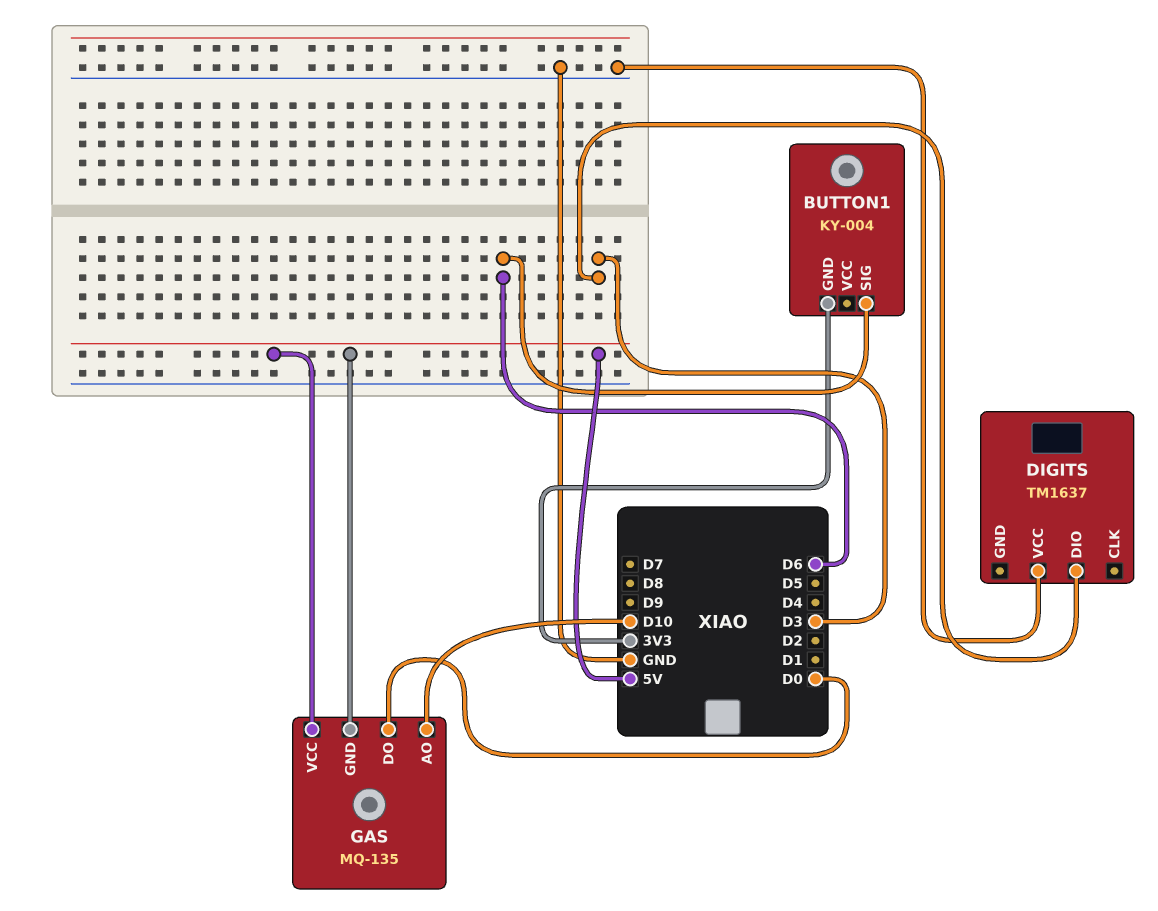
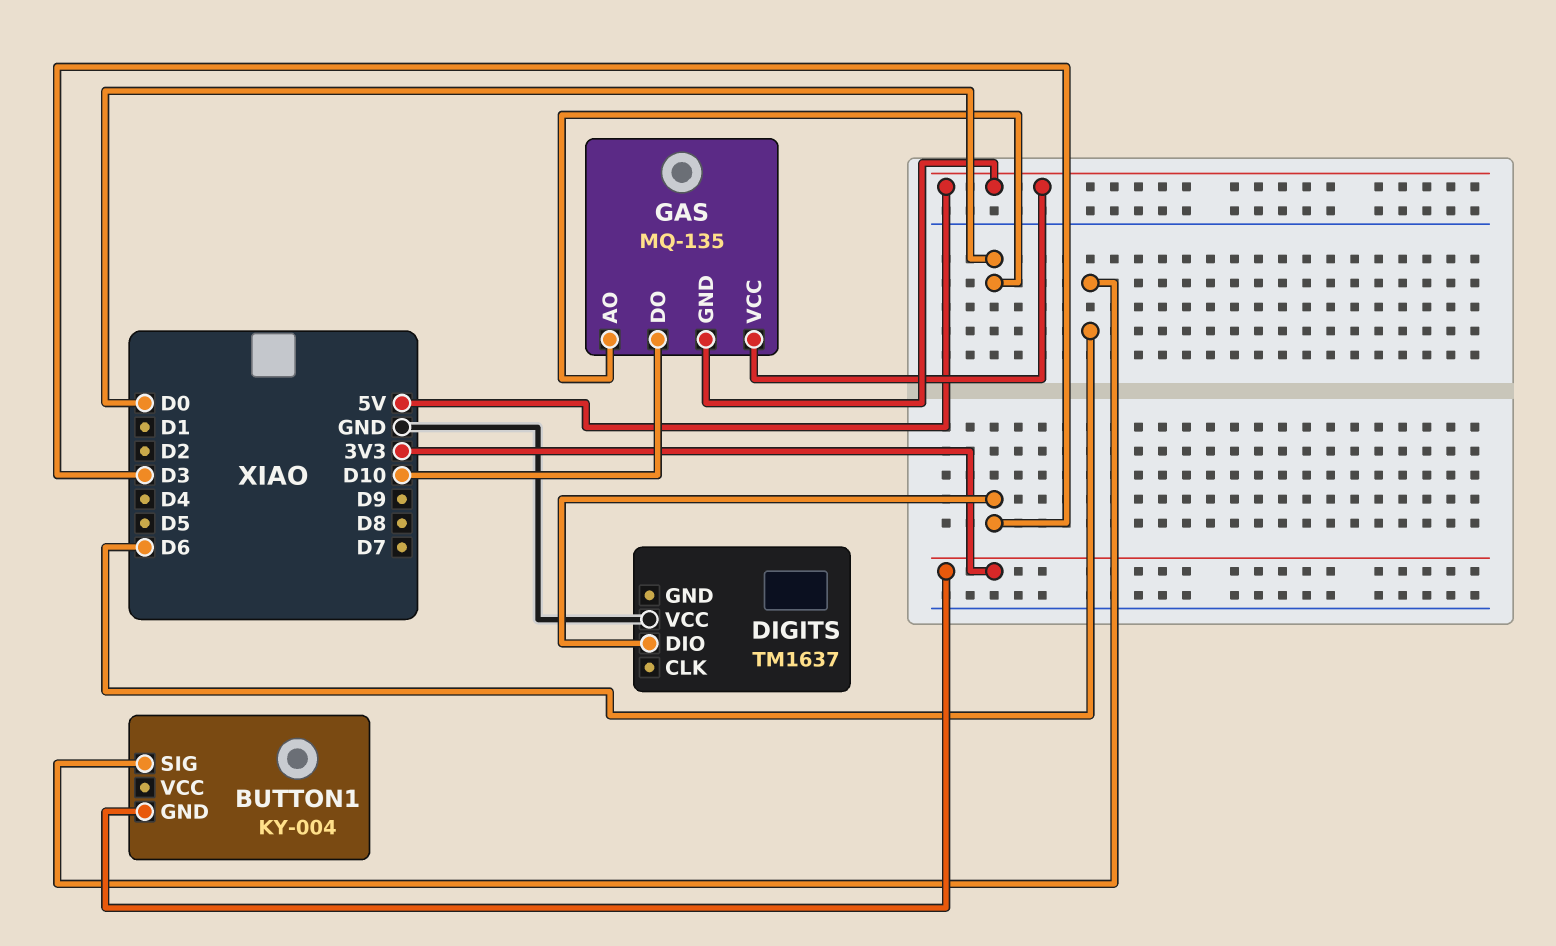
GAS pin AO: D10 -> D0
GAS pin DO: D0 -> D10

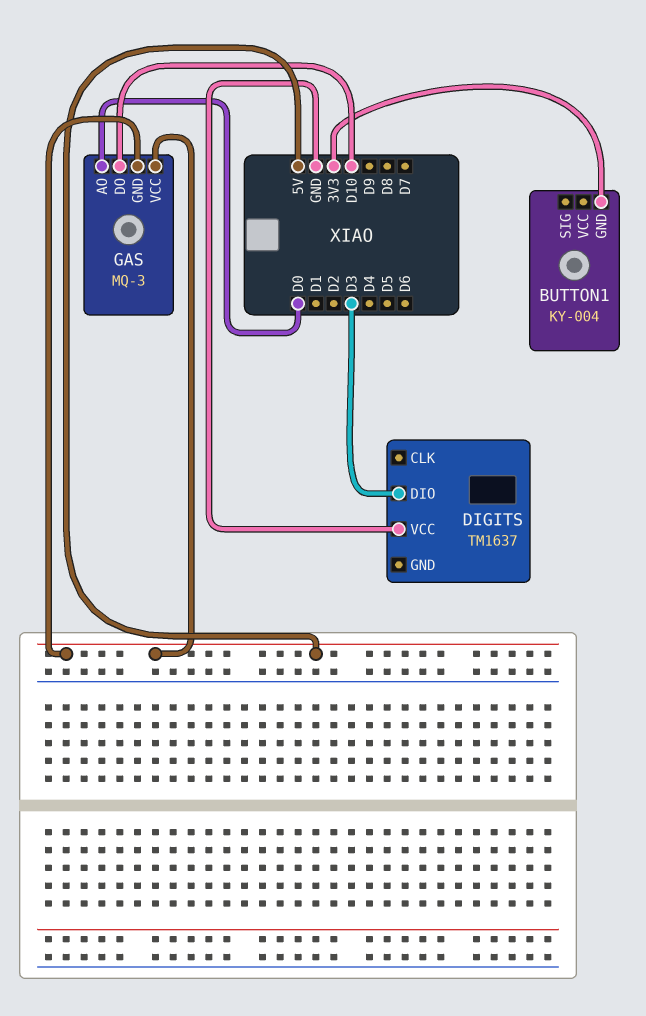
BUTTON1 pin SIG: D6 -> none
GAS: MQ-135 -> MQ-3

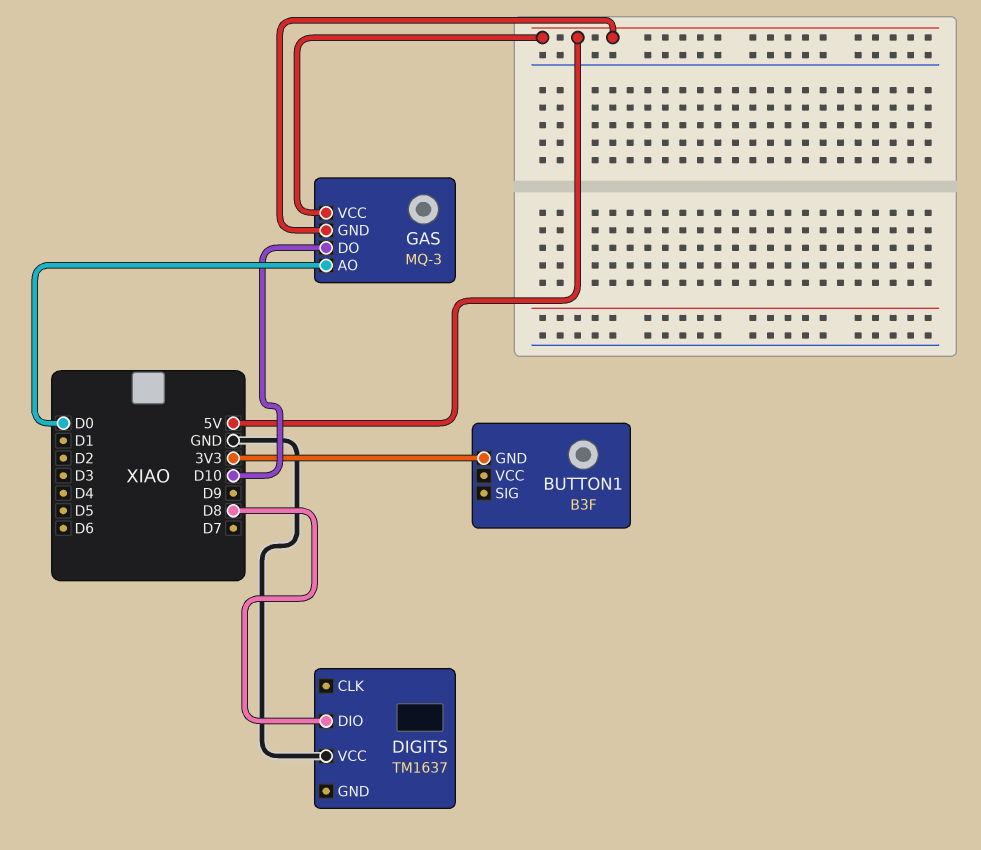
BUTTON1: KY-004 -> B3F
DIGITS pin DIO: D3 -> D8

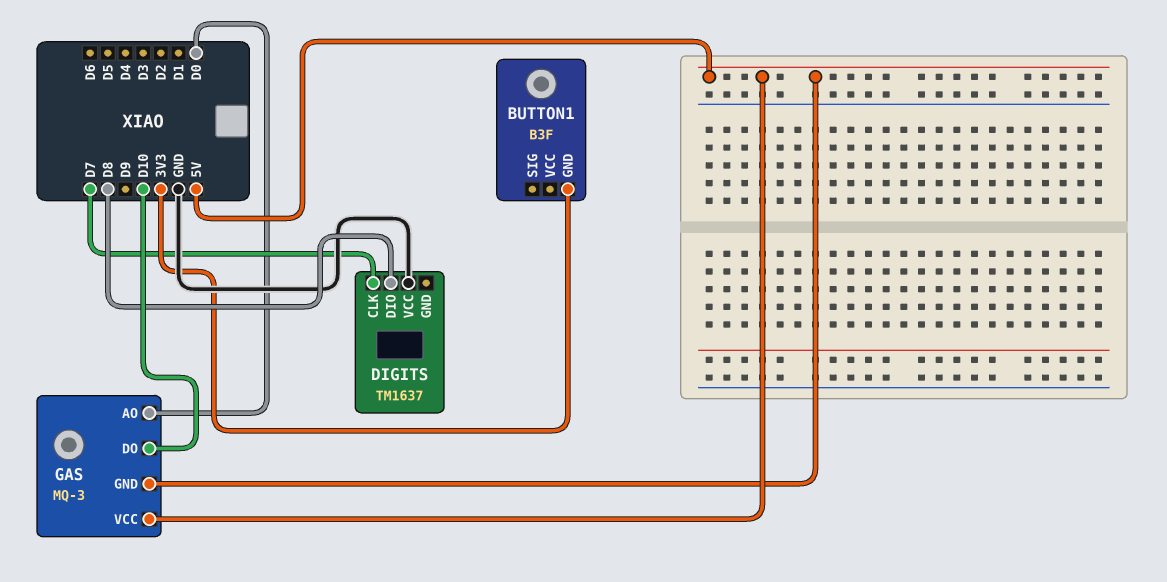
DIGITS pin CLK: none -> D7

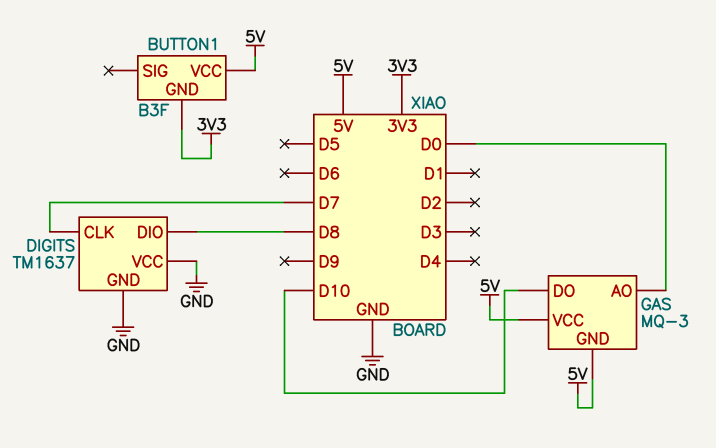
BUTTON1 pin VCC: none -> 5V
DIGITS pin GND: none -> GND

